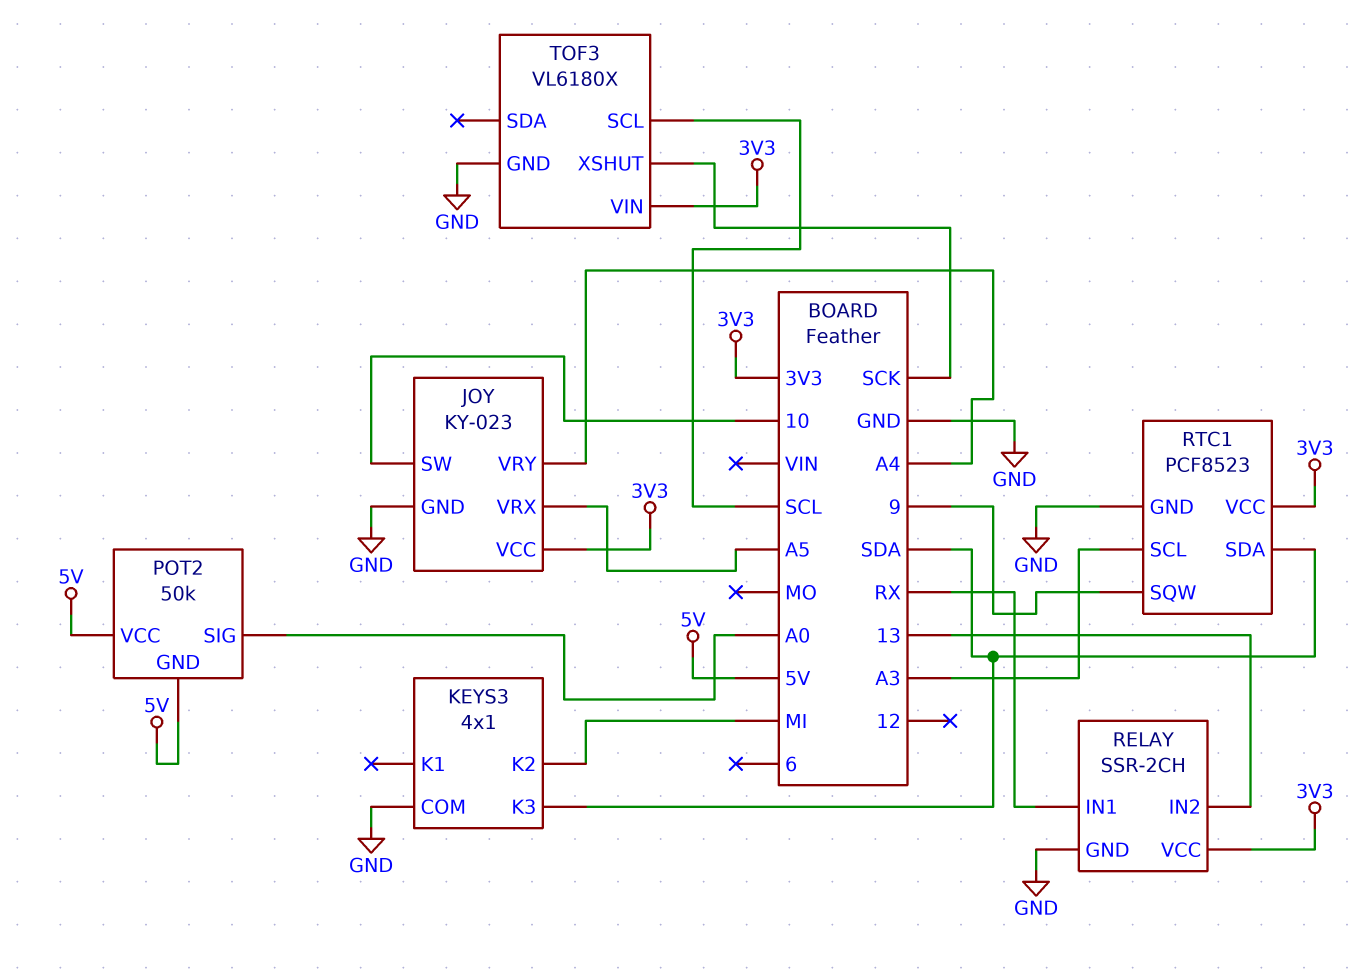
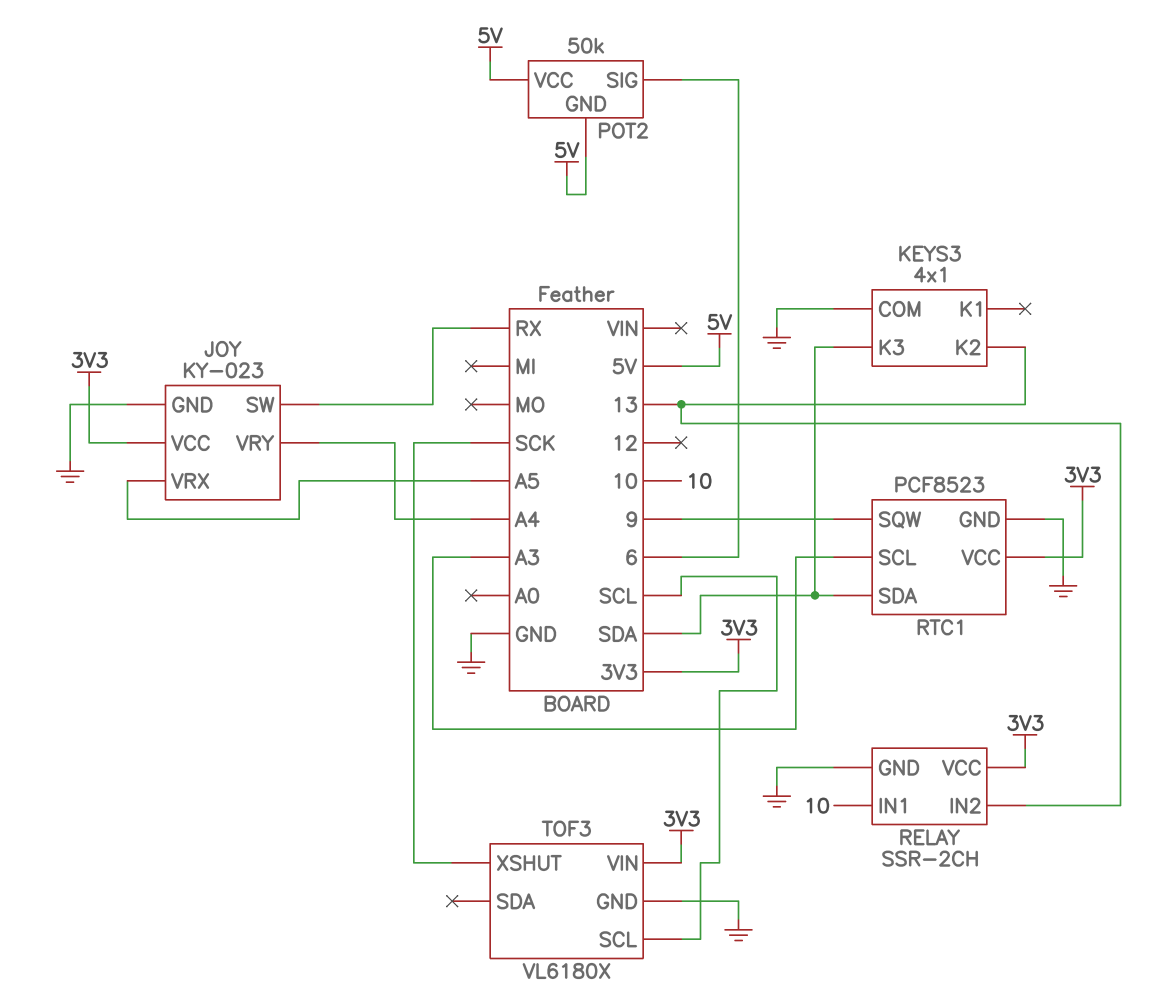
JOY pin SW: 10 -> RX
KEYS3 pin K2: MI -> 13
POT2 pin SIG: A0 -> 6
RELAY pin IN1: RX -> 10

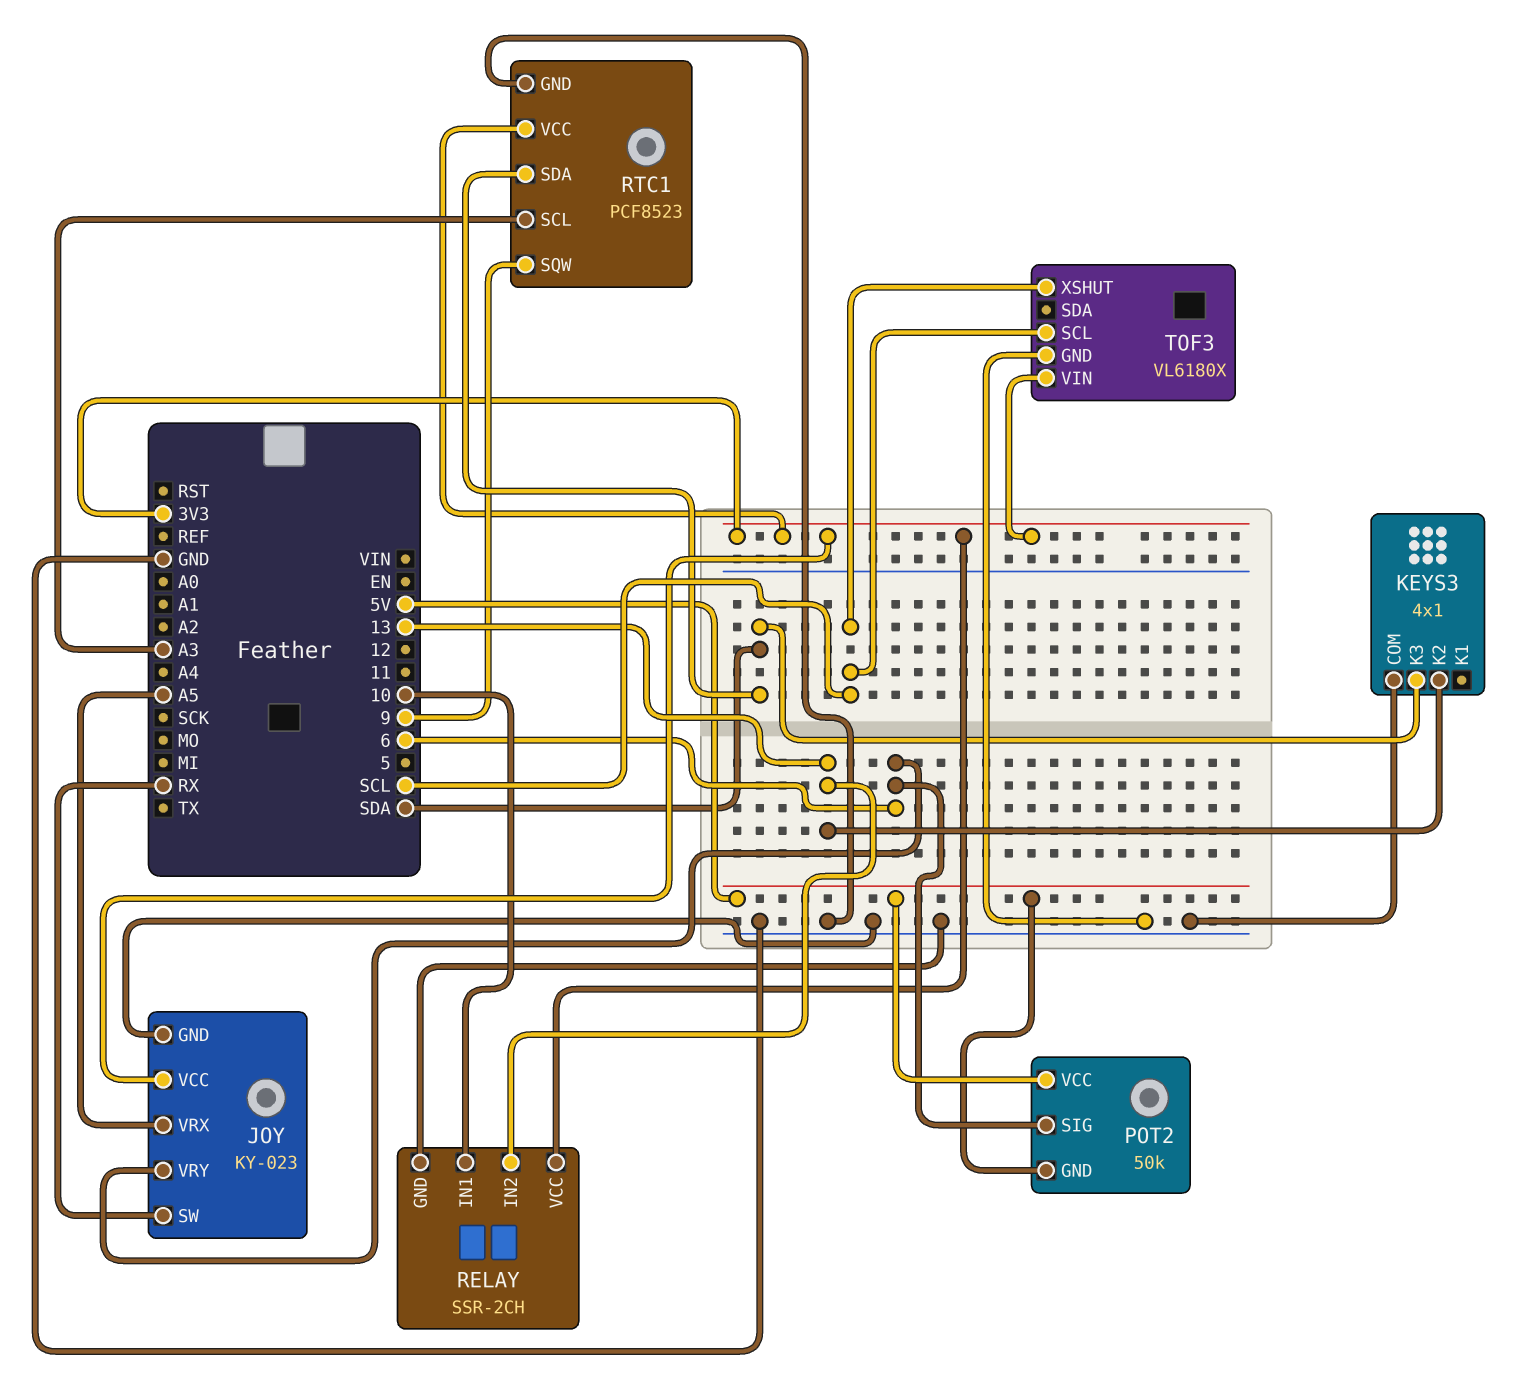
JOY pin VRY: A4 -> 6
TOF3 pin XSHUT: SCK -> SCL

